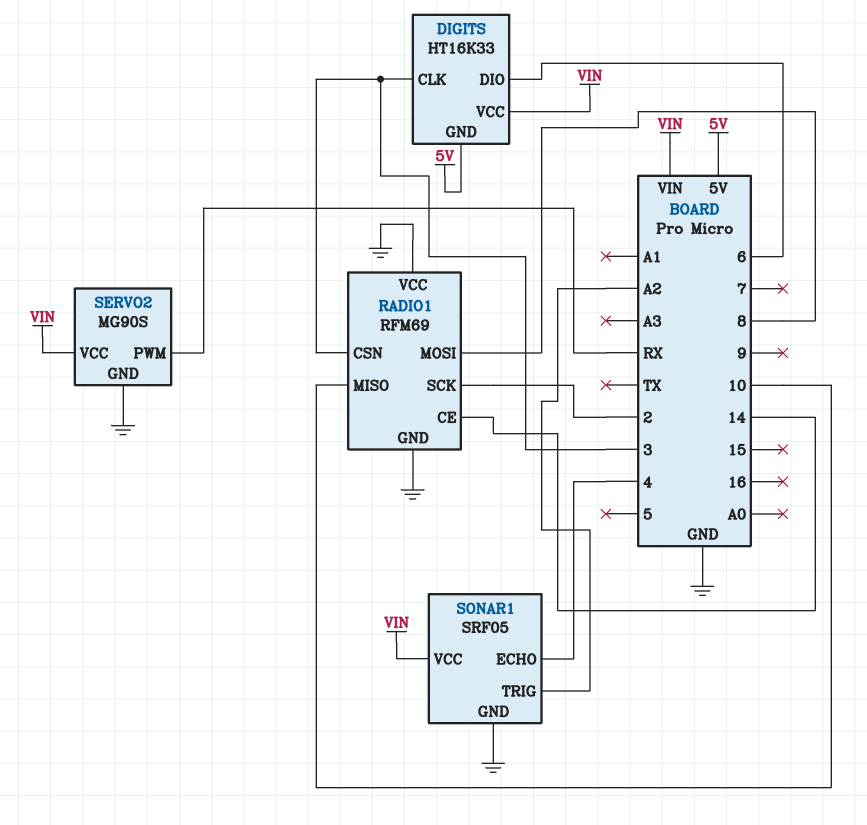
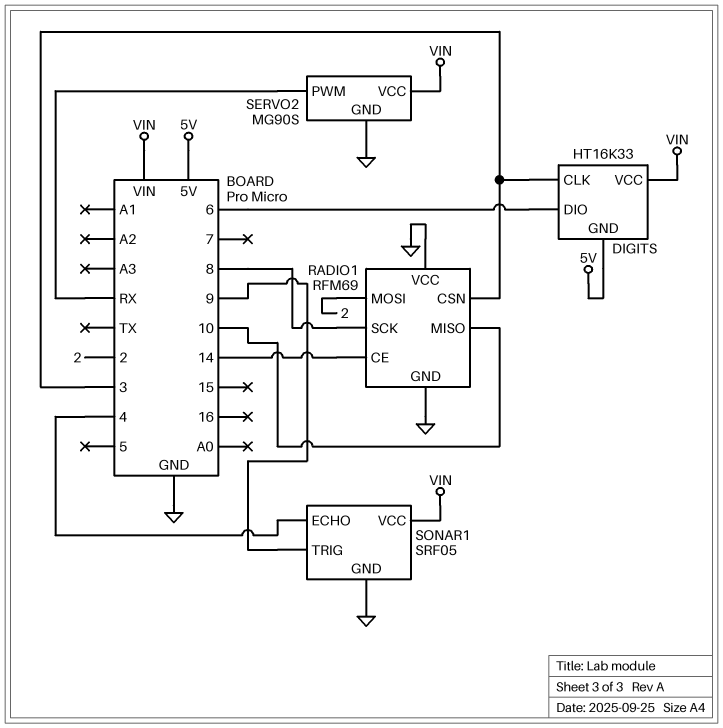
RADIO1 pin MOSI: 8 -> 2
RADIO1 pin SCK: 2 -> 8
SONAR1 pin TRIG: A2 -> 9

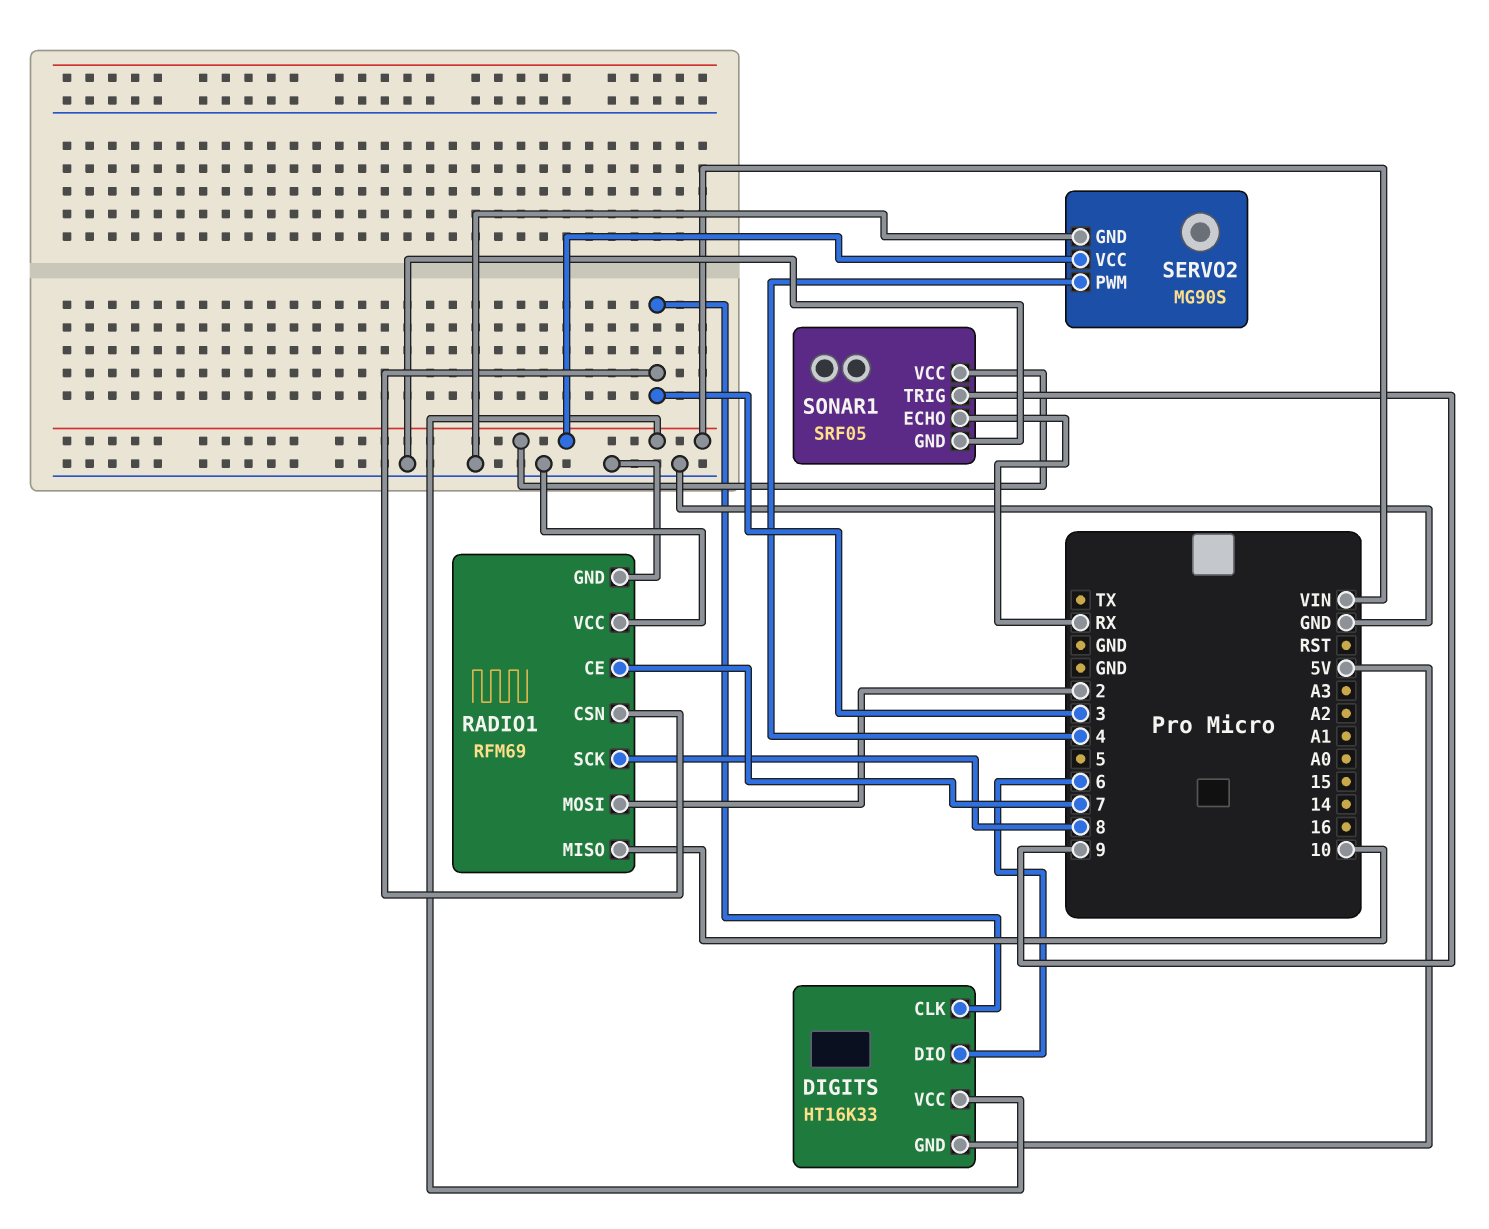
RADIO1 pin CE: 14 -> 7
SERVO2 pin PWM: RX -> 4
SONAR1 pin ECHO: 4 -> RX

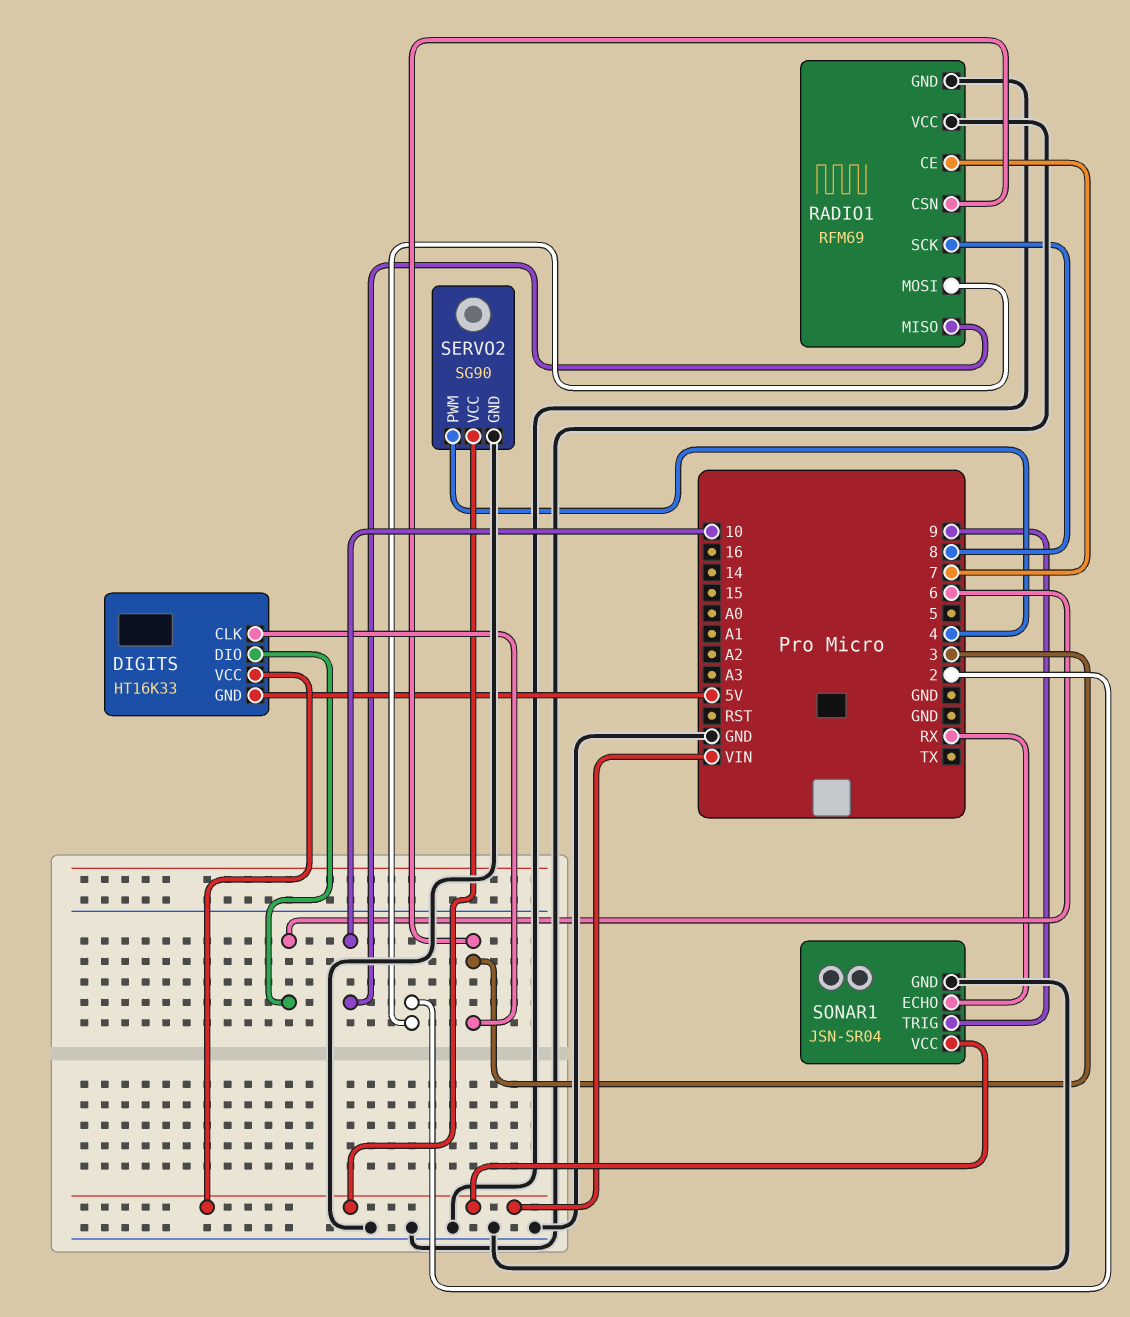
SERVO2: MG90S -> SG90
SONAR1: SRF05 -> JSN-SR04

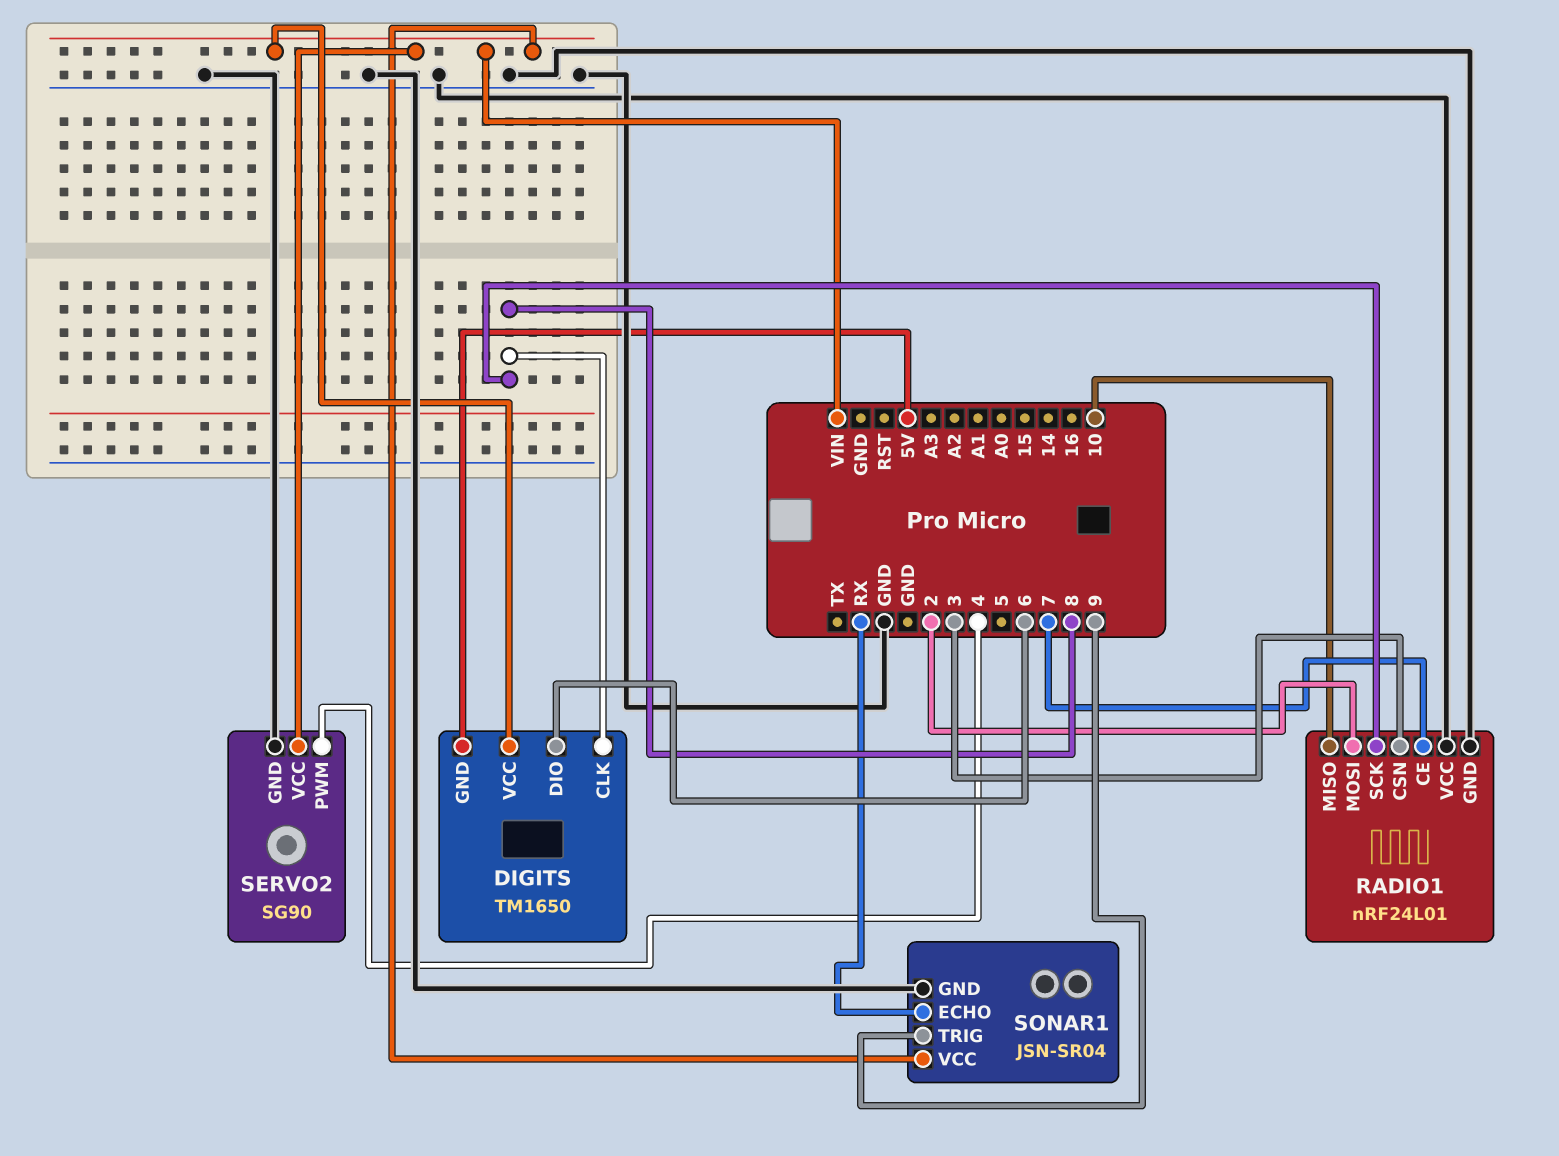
DIGITS: HT16K33 -> TM1650
DIGITS pin CLK: 3 -> 8
RADIO1: RFM69 -> nRF24L01

